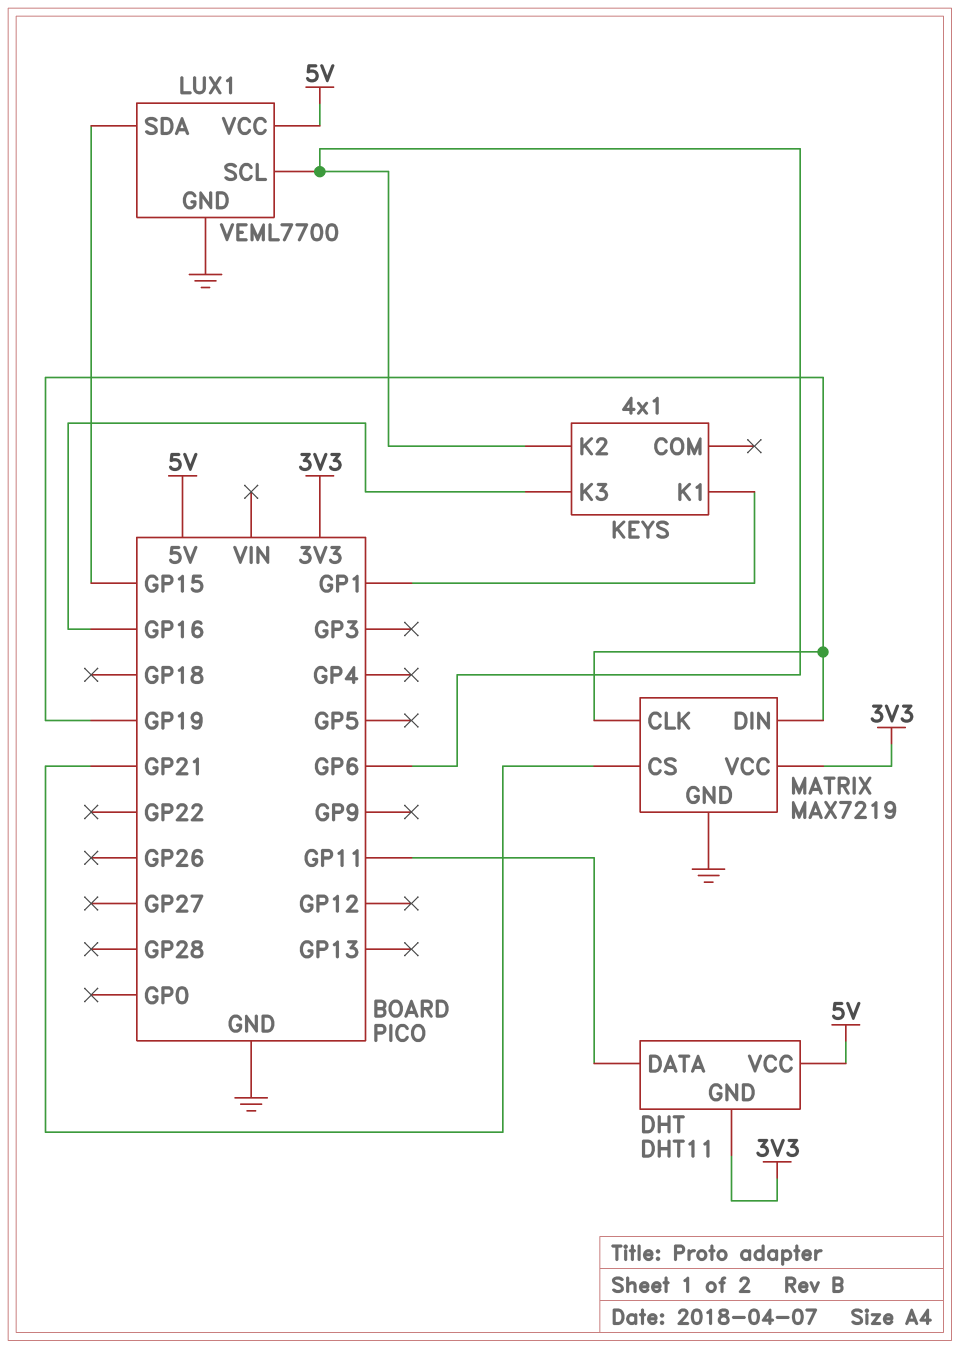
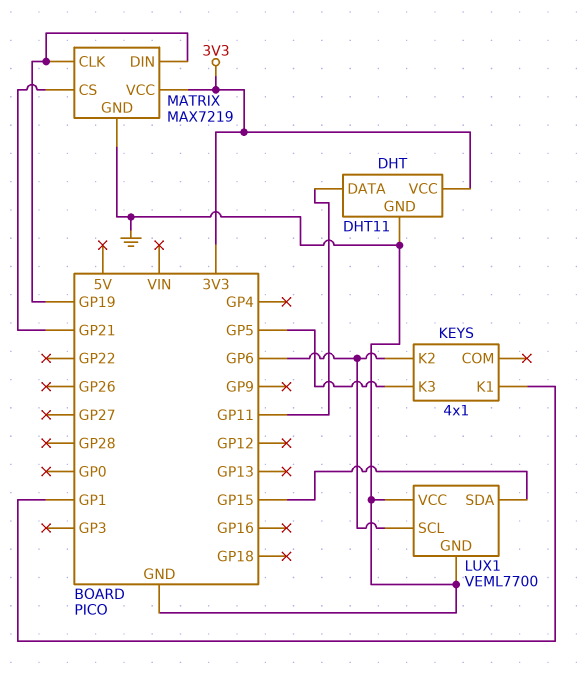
DHT pin GND: 3V3 -> GND
DHT pin VCC: 5V -> 3V3
KEYS pin K3: GP16 -> GP5
LUX1 pin VCC: 5V -> GND

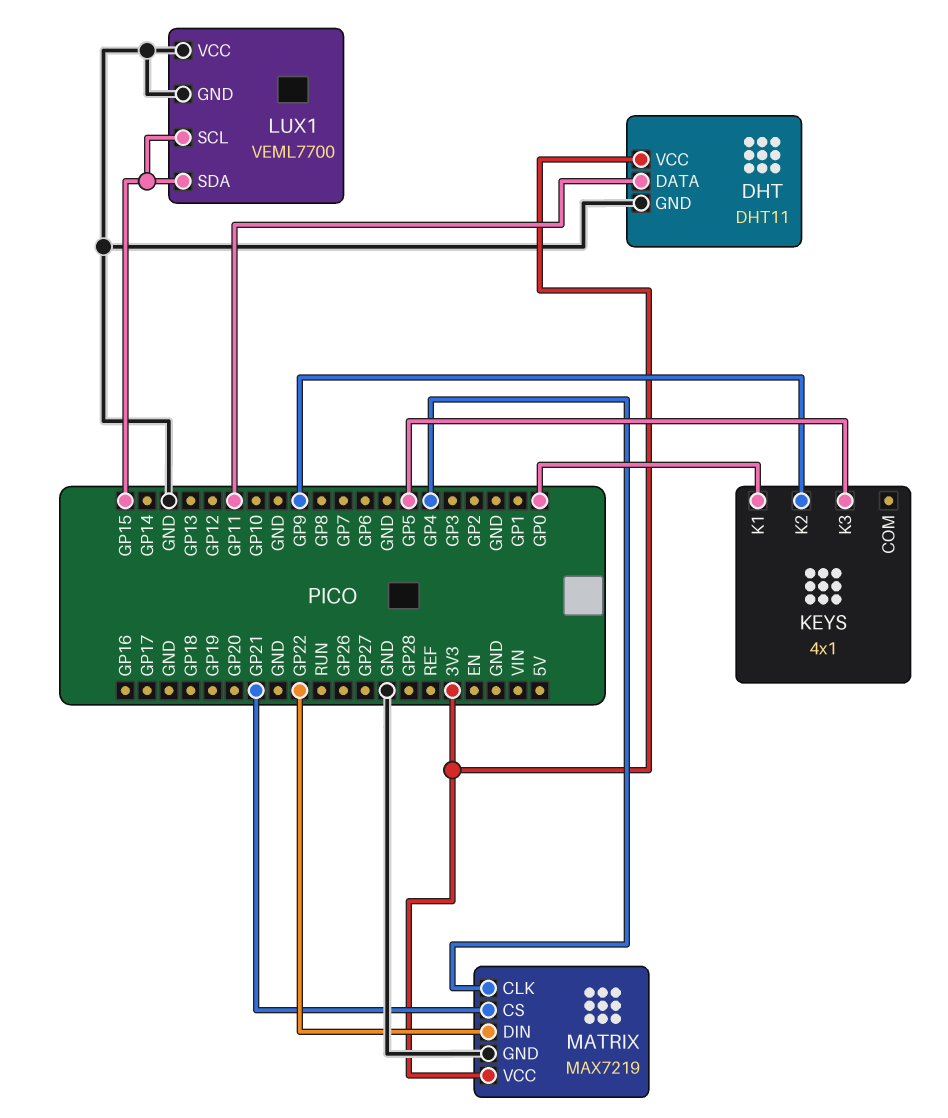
KEYS pin K1: GP1 -> GP0
KEYS pin K2: GP6 -> GP9
LUX1 pin SCL: GP6 -> GP15
MATRIX pin CLK: GP19 -> GP4
MATRIX pin DIN: GP19 -> GP22

